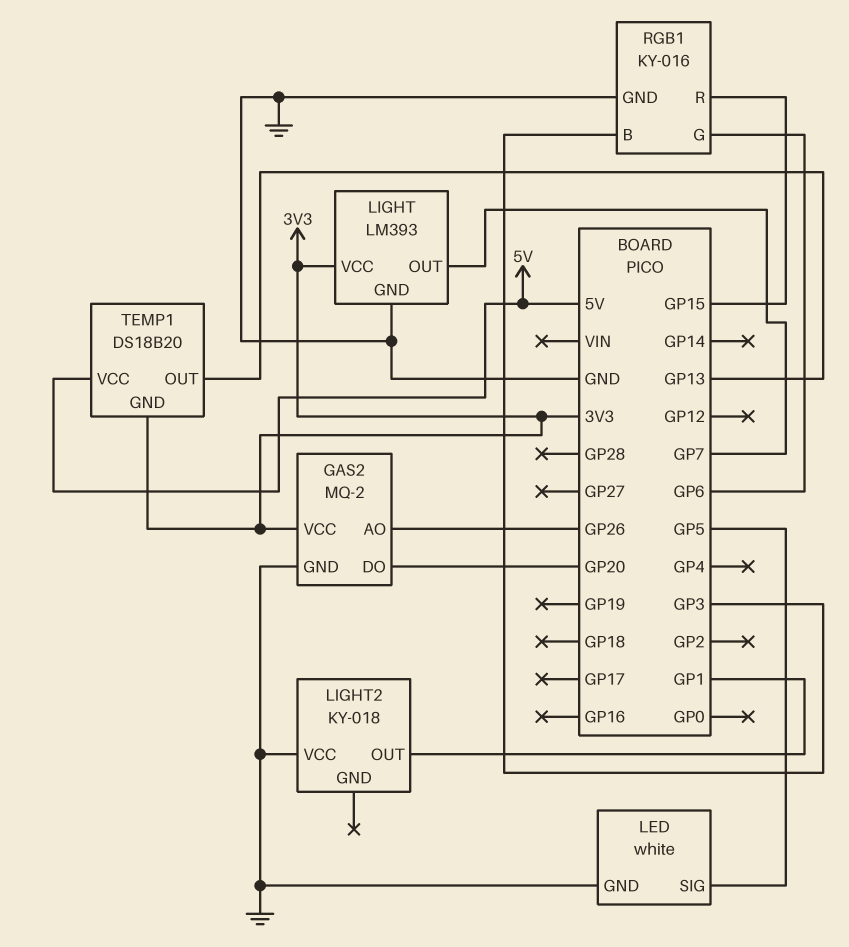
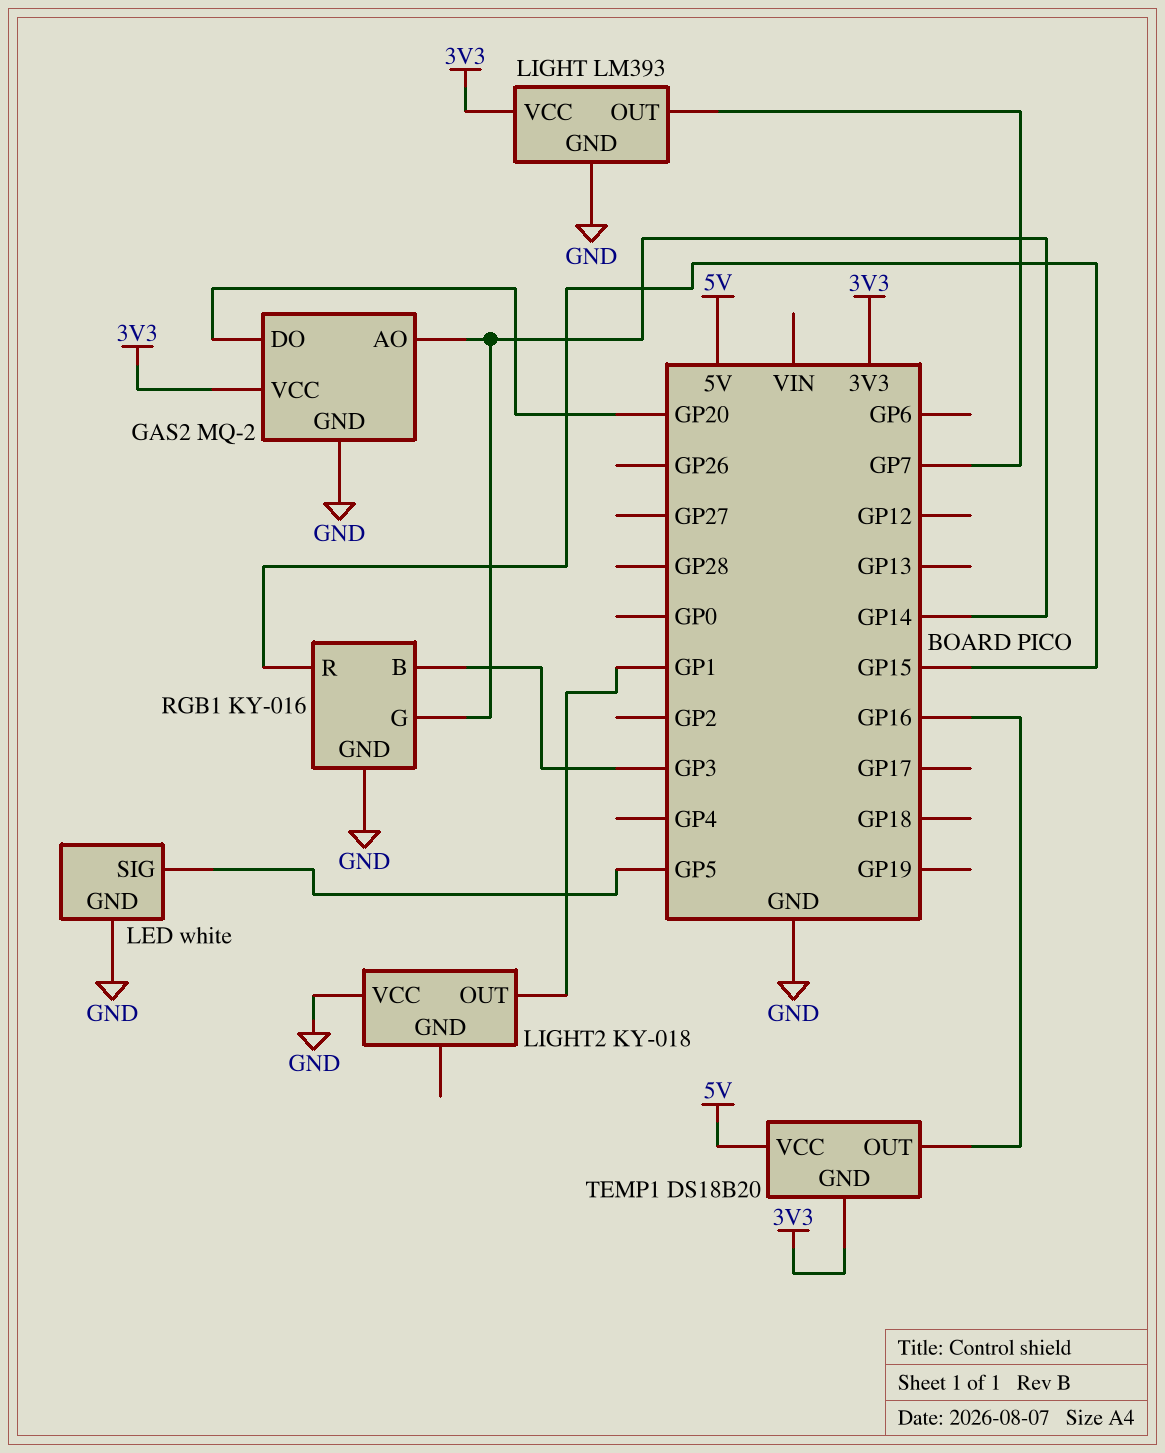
GAS2 pin AO: GP26 -> GP14
RGB1 pin G: GP6 -> GP14
TEMP1 pin OUT: GP13 -> GP16

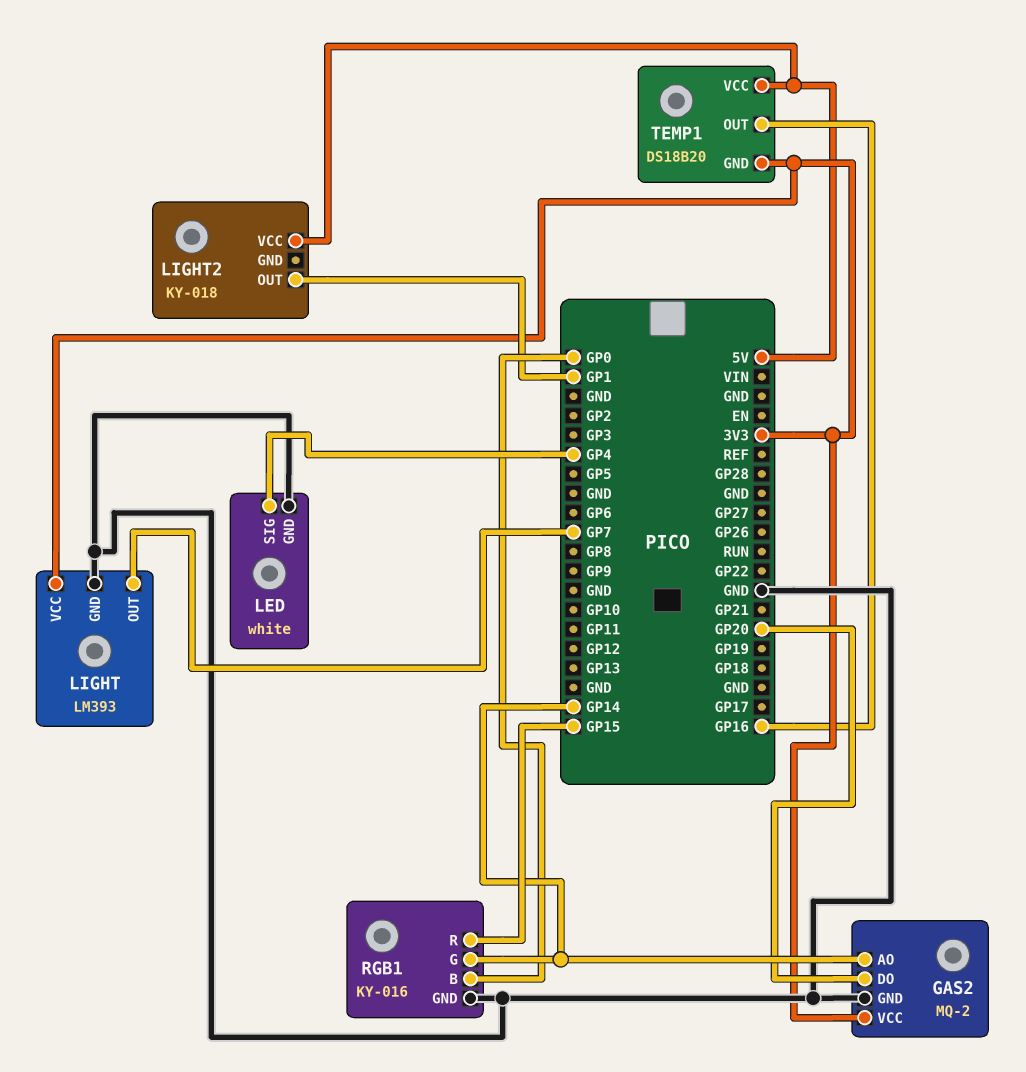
LED pin SIG: GP5 -> GP4
LIGHT2 pin VCC: GND -> 5V
RGB1 pin B: GP3 -> GP0

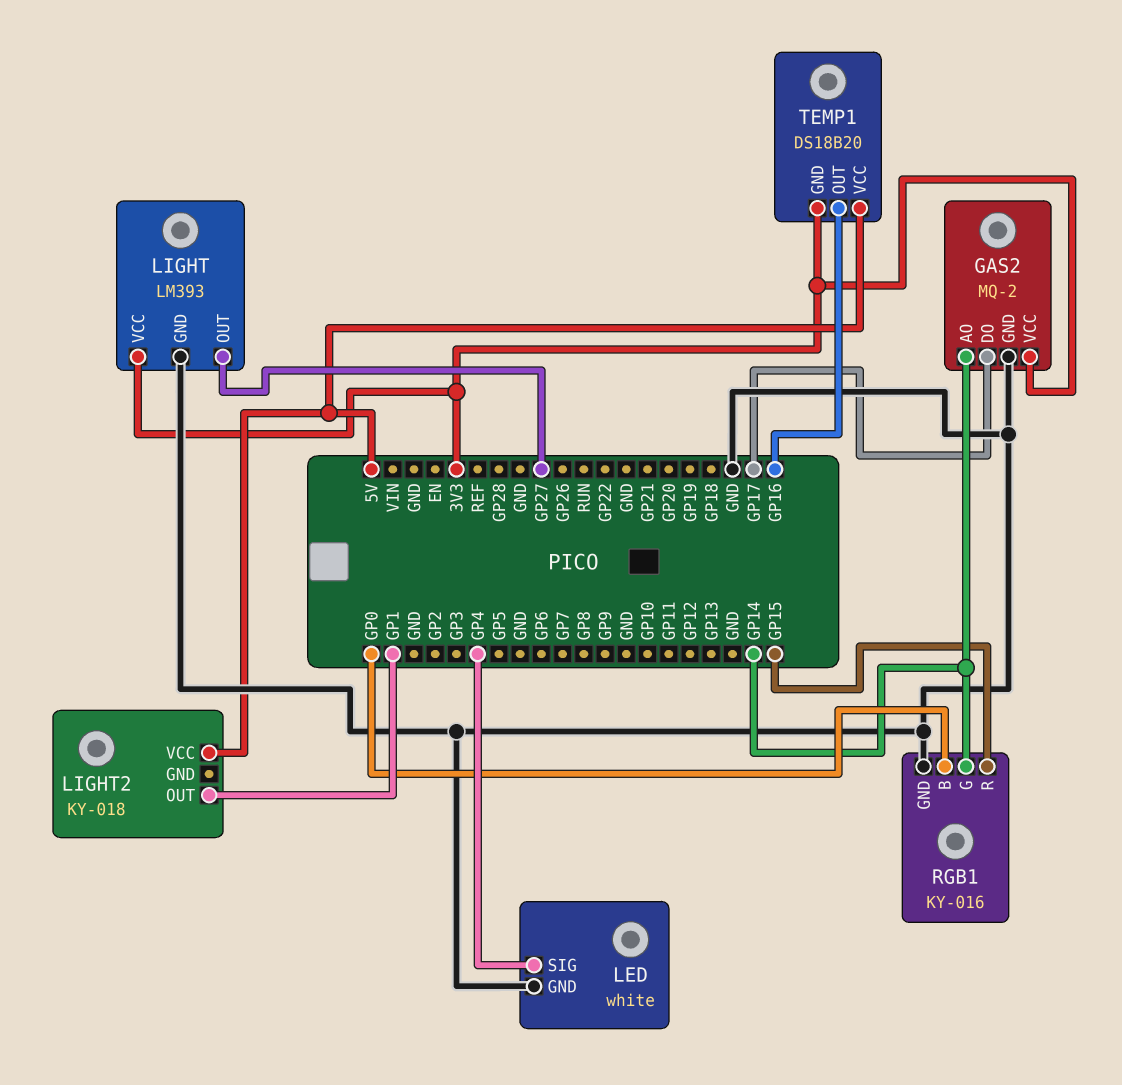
GAS2 pin DO: GP20 -> GP17
LIGHT pin OUT: GP7 -> GP27

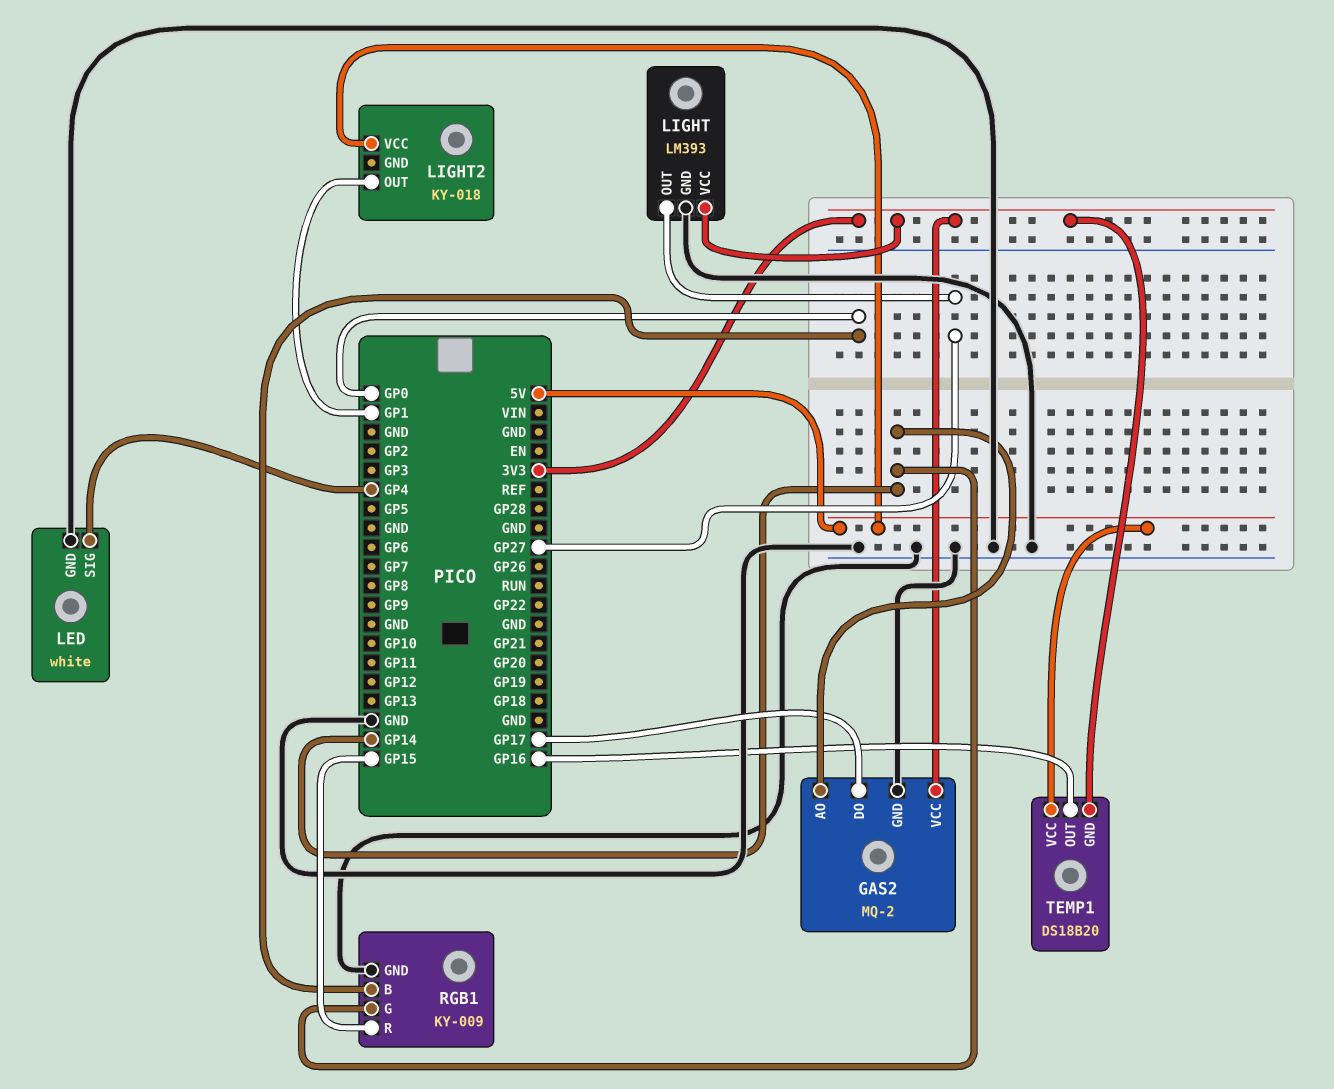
RGB1: KY-016 -> KY-009

